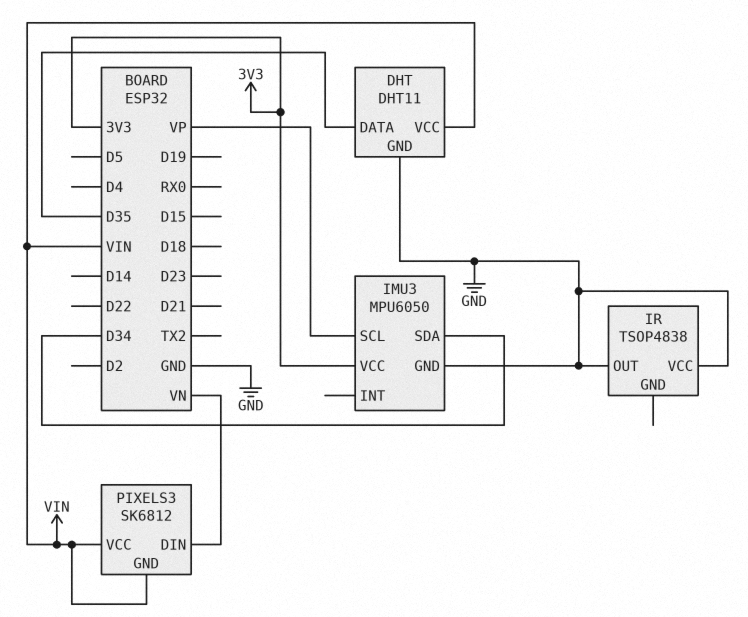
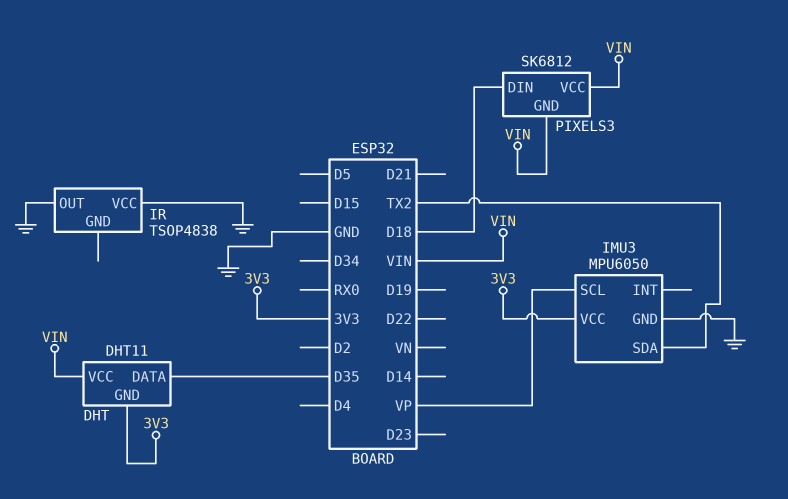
DHT pin GND: GND -> 3V3
IMU3 pin SDA: D34 -> TX2
PIXELS3 pin DIN: VN -> D18

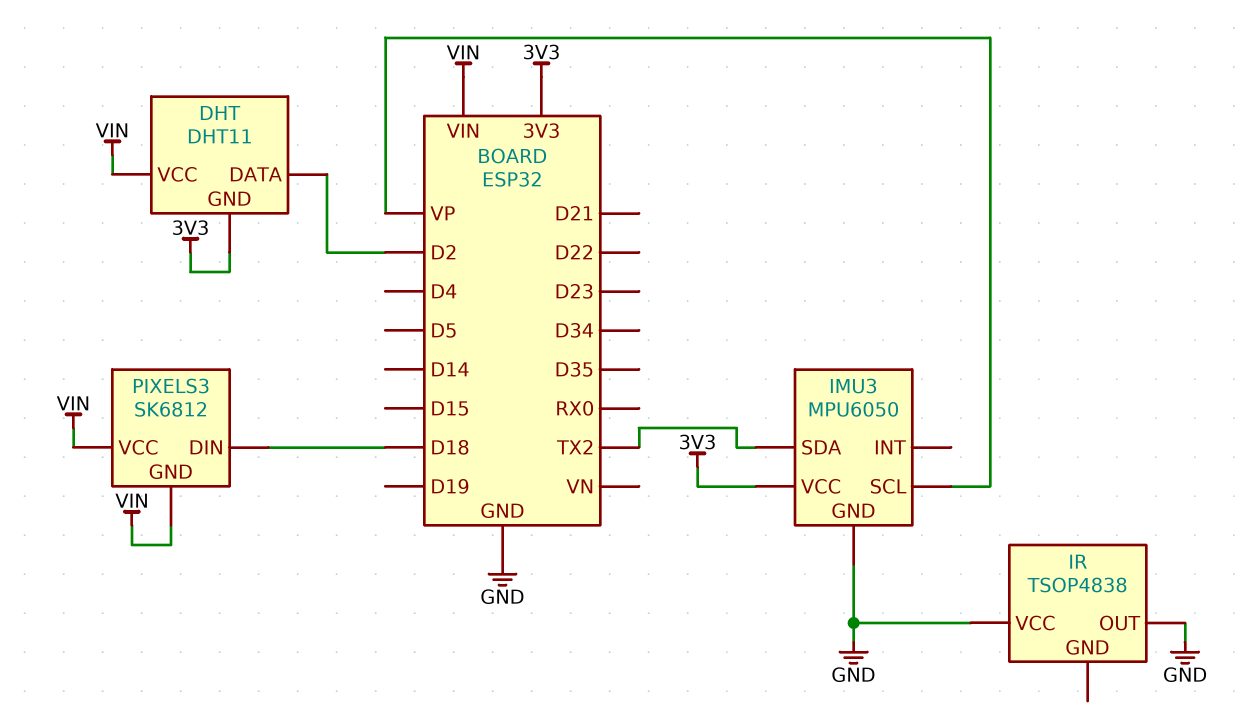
DHT pin DATA: D35 -> D2

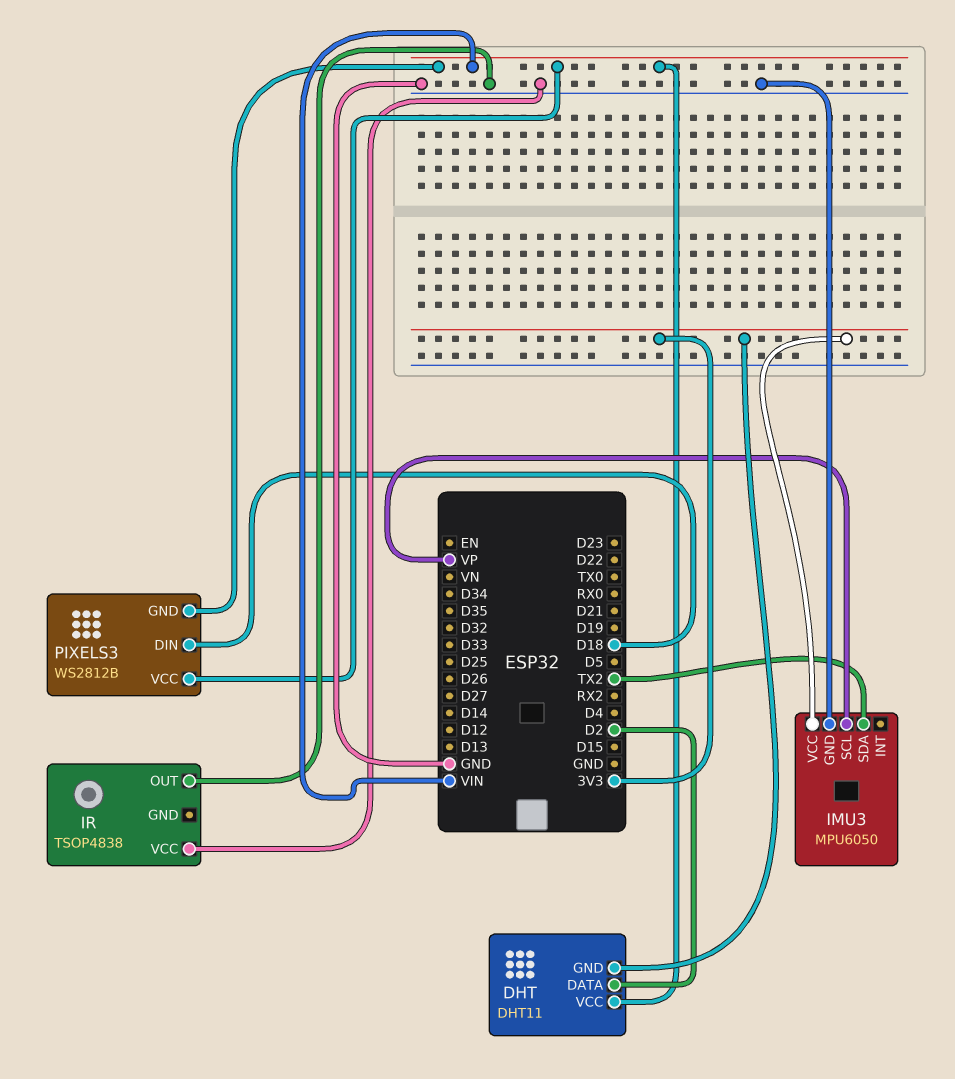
PIXELS3: SK6812 -> WS2812B

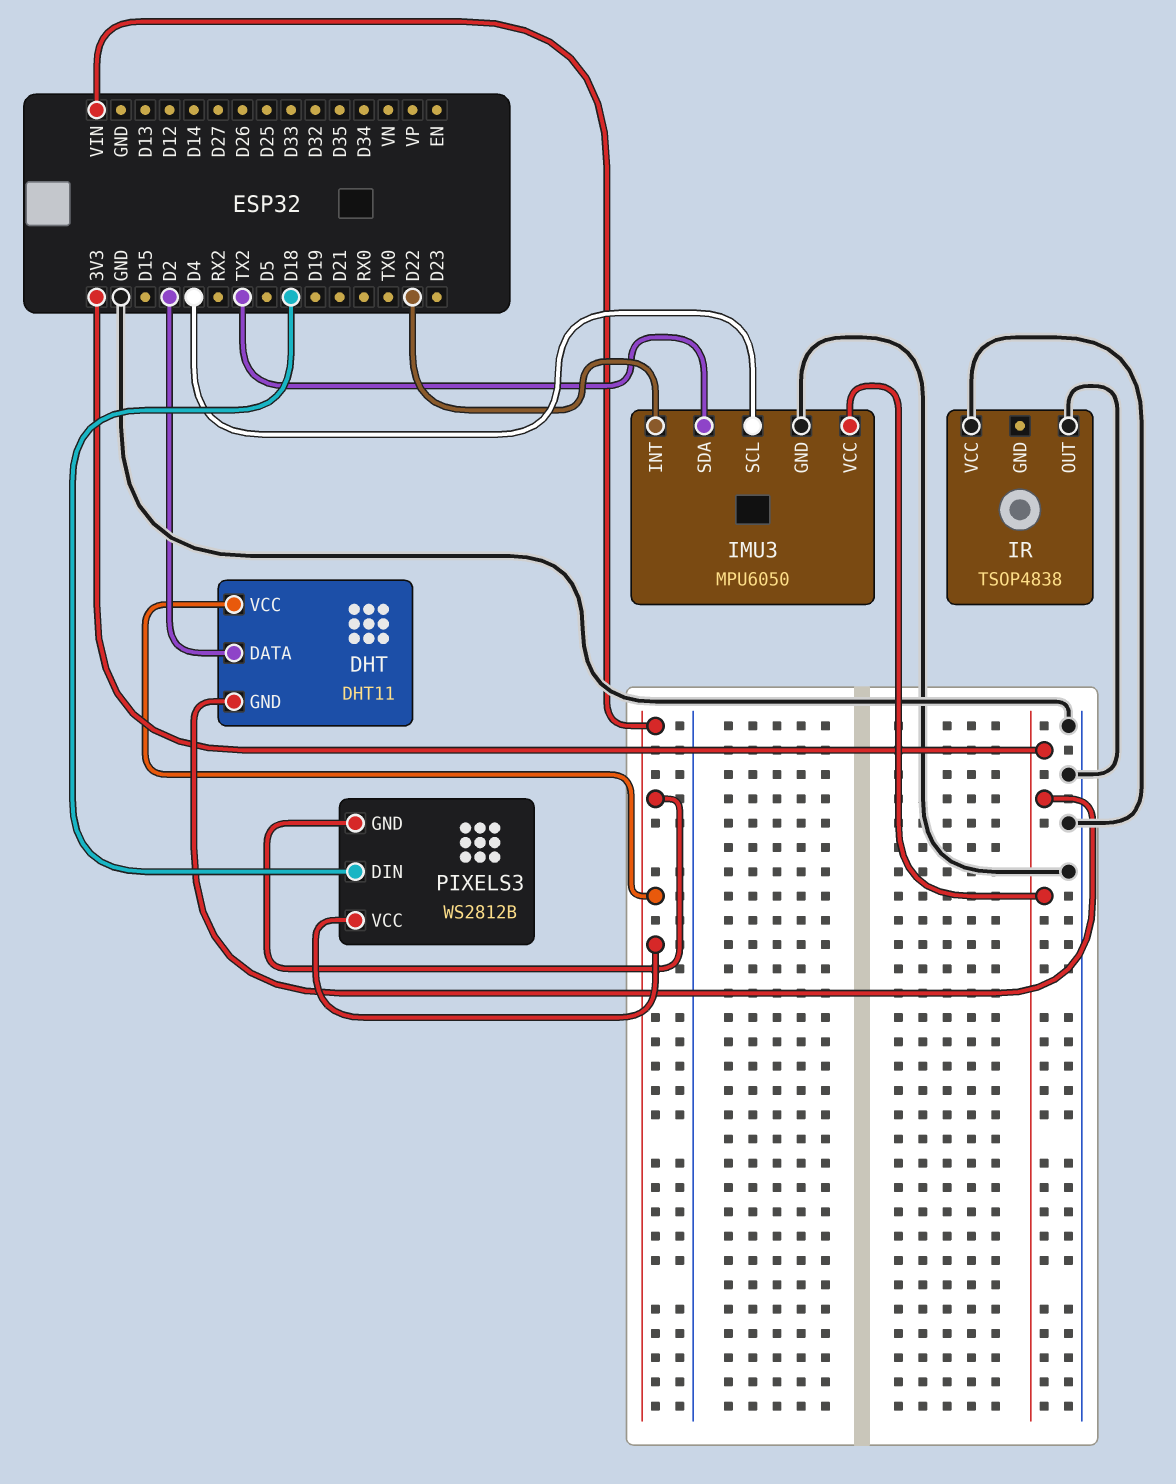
IMU3 pin INT: none -> D22
IMU3 pin SCL: VP -> D4

